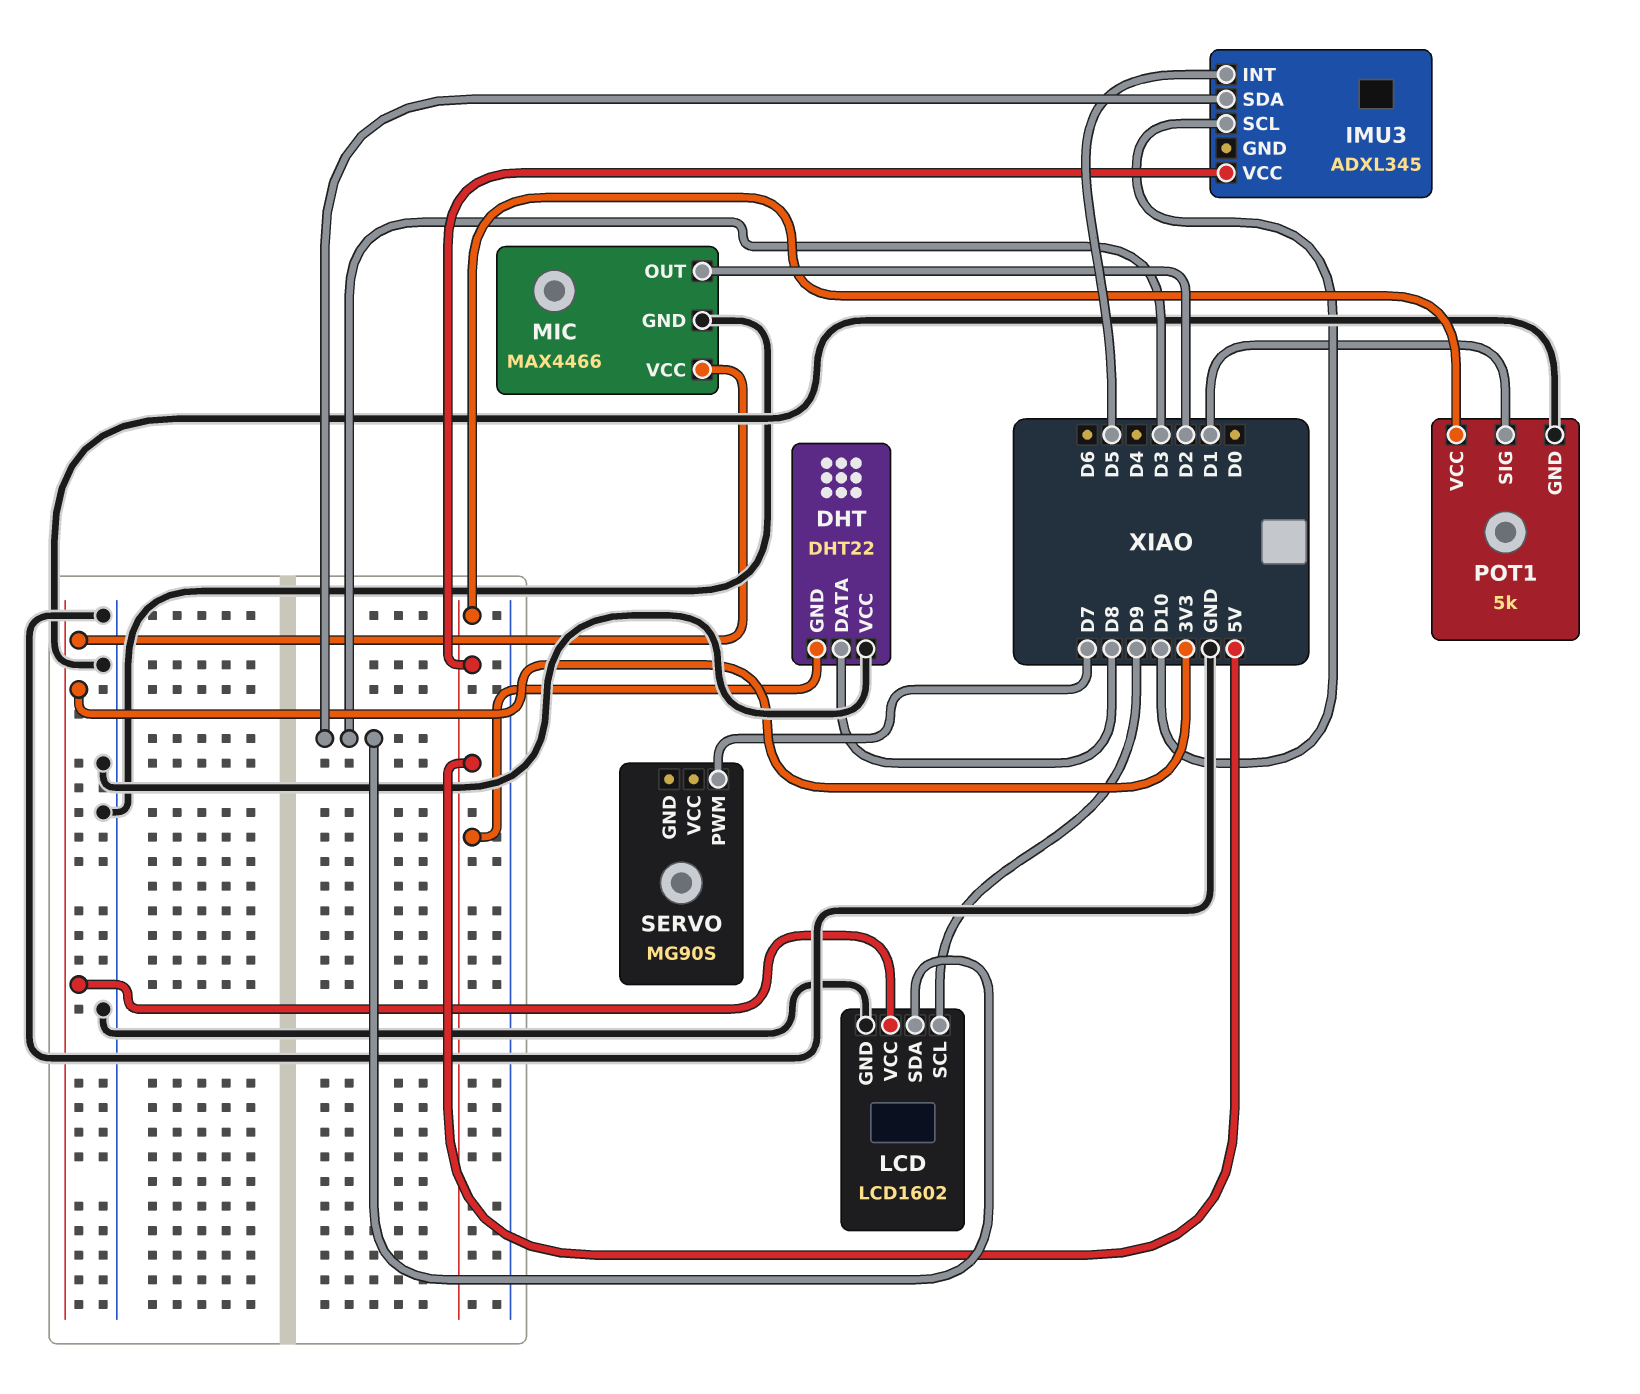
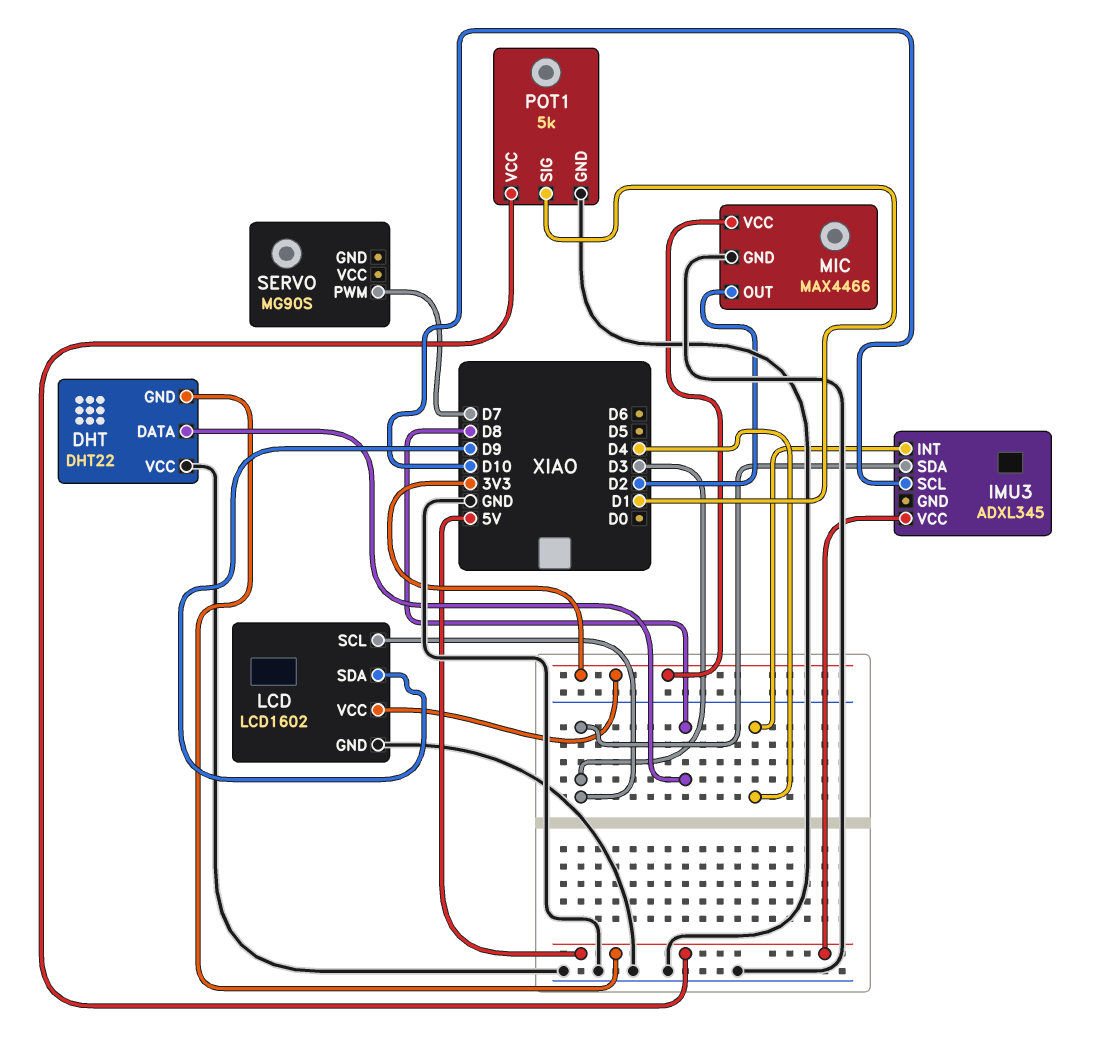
IMU3 pin INT: D5 -> D4
LCD pin SCL: D9 -> D3
LCD pin SDA: D3 -> D9

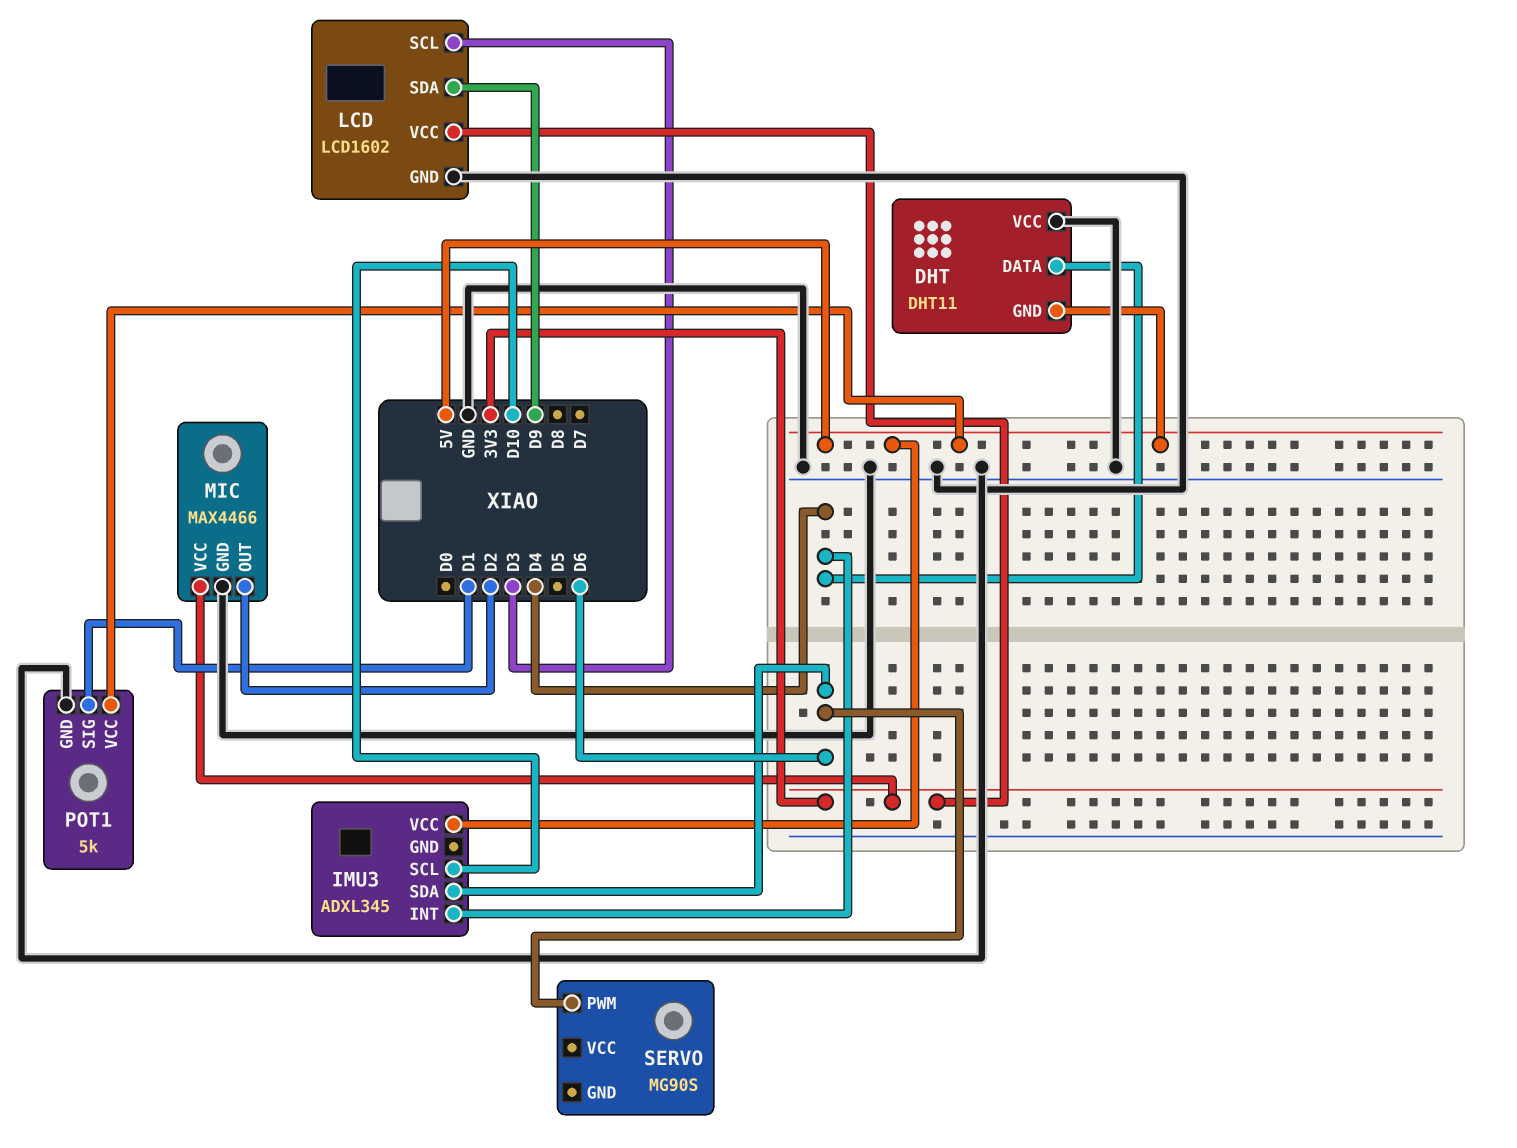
DHT: DHT22 -> DHT11
DHT pin DATA: D8 -> D4
IMU3 pin SDA: D3 -> D6
SERVO pin PWM: D7 -> D6

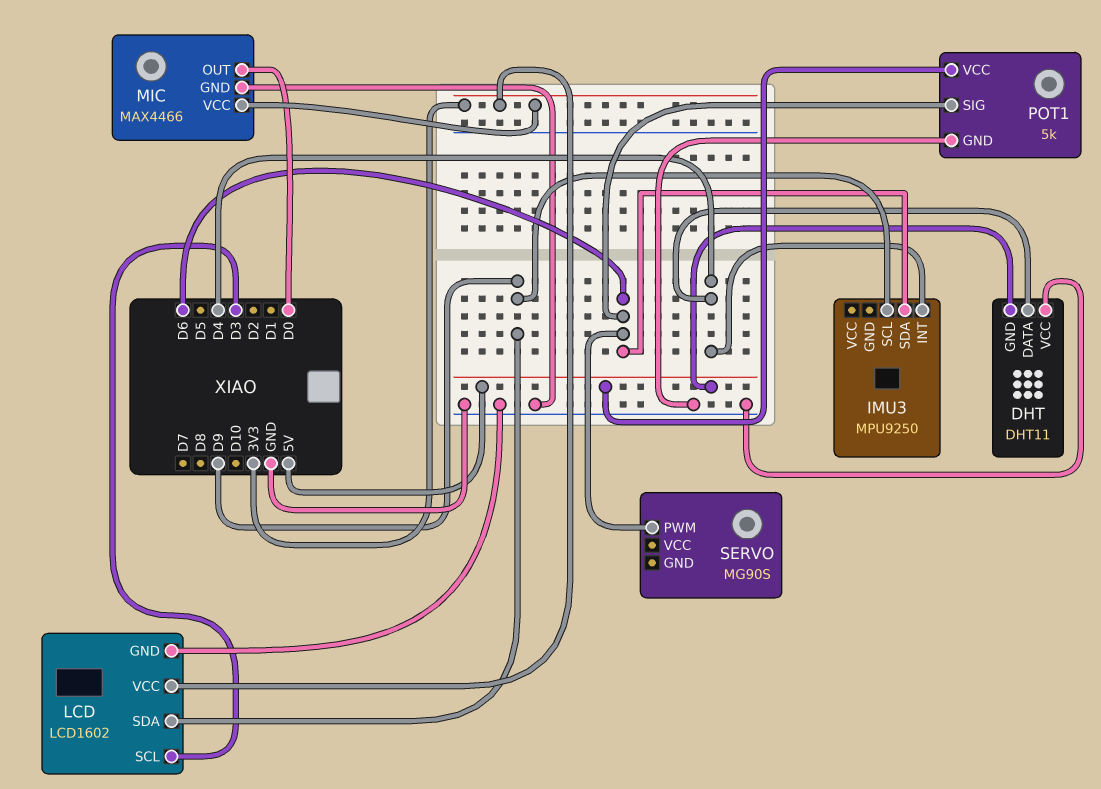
IMU3: ADXL345 -> MPU9250
IMU3 pin SCL: D10 -> D9
IMU3 pin VCC: 5V -> none
MIC pin OUT: D2 -> D0
POT1 pin SIG: D1 -> D6

